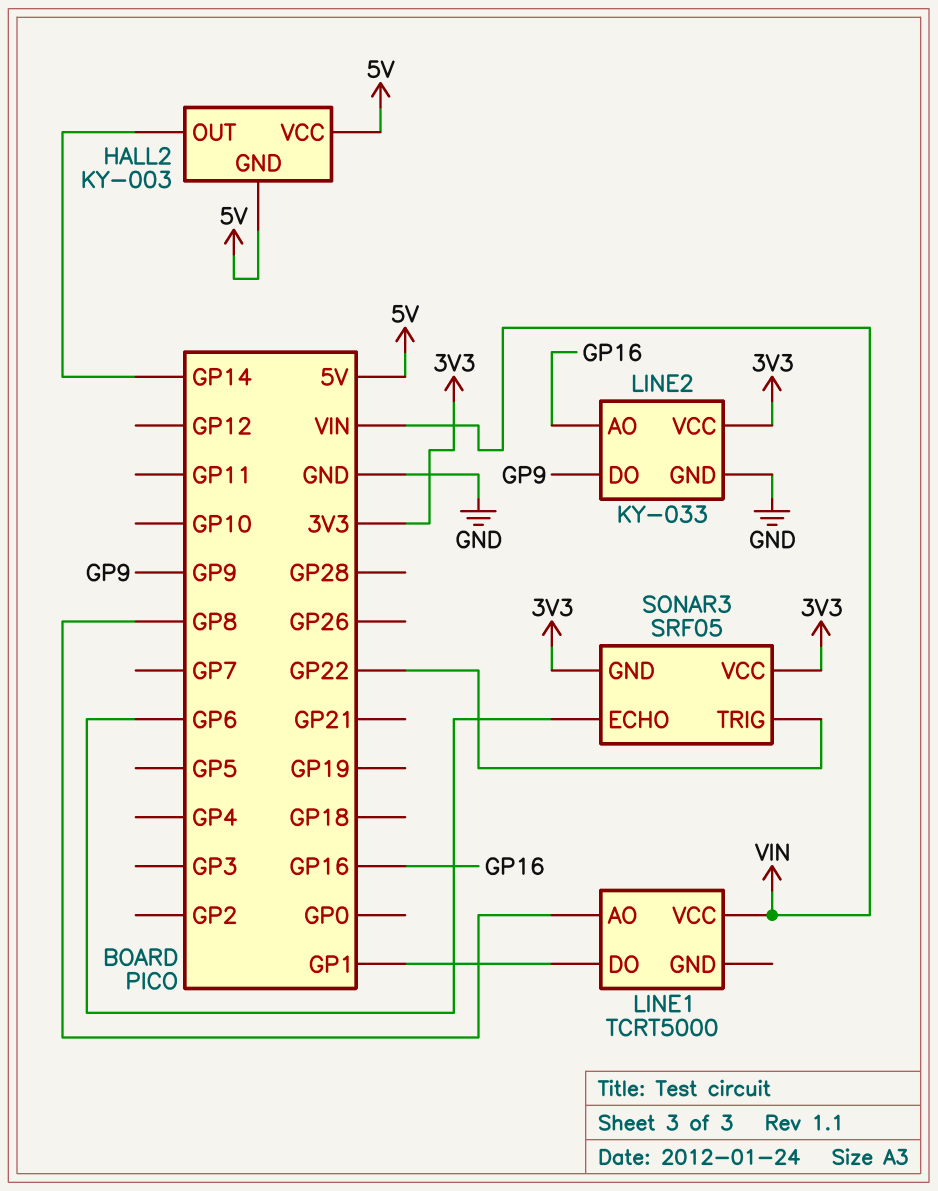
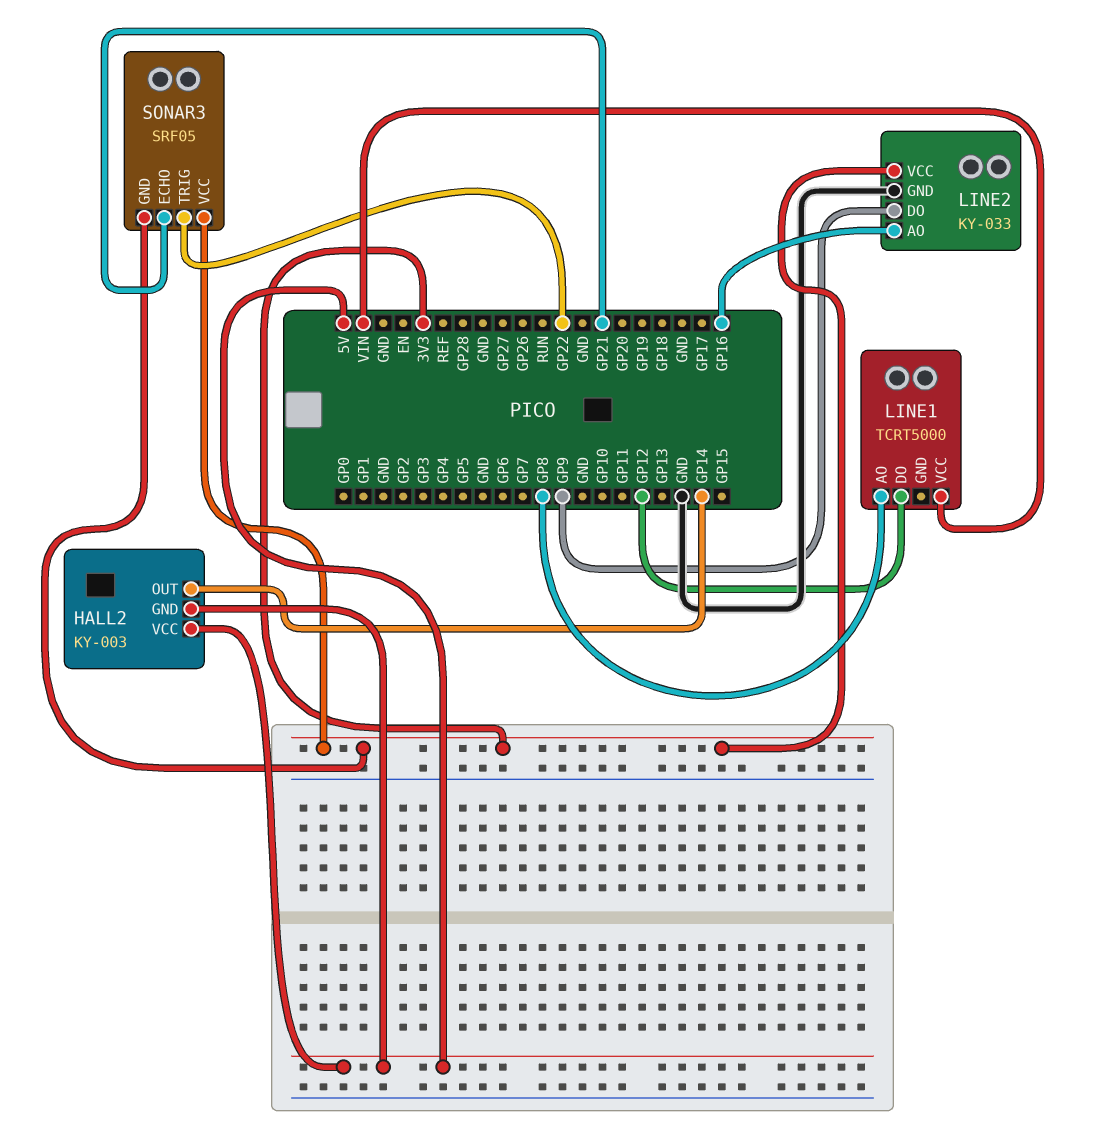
LINE1 pin DO: GP1 -> GP12
SONAR3 pin ECHO: GP6 -> GP21

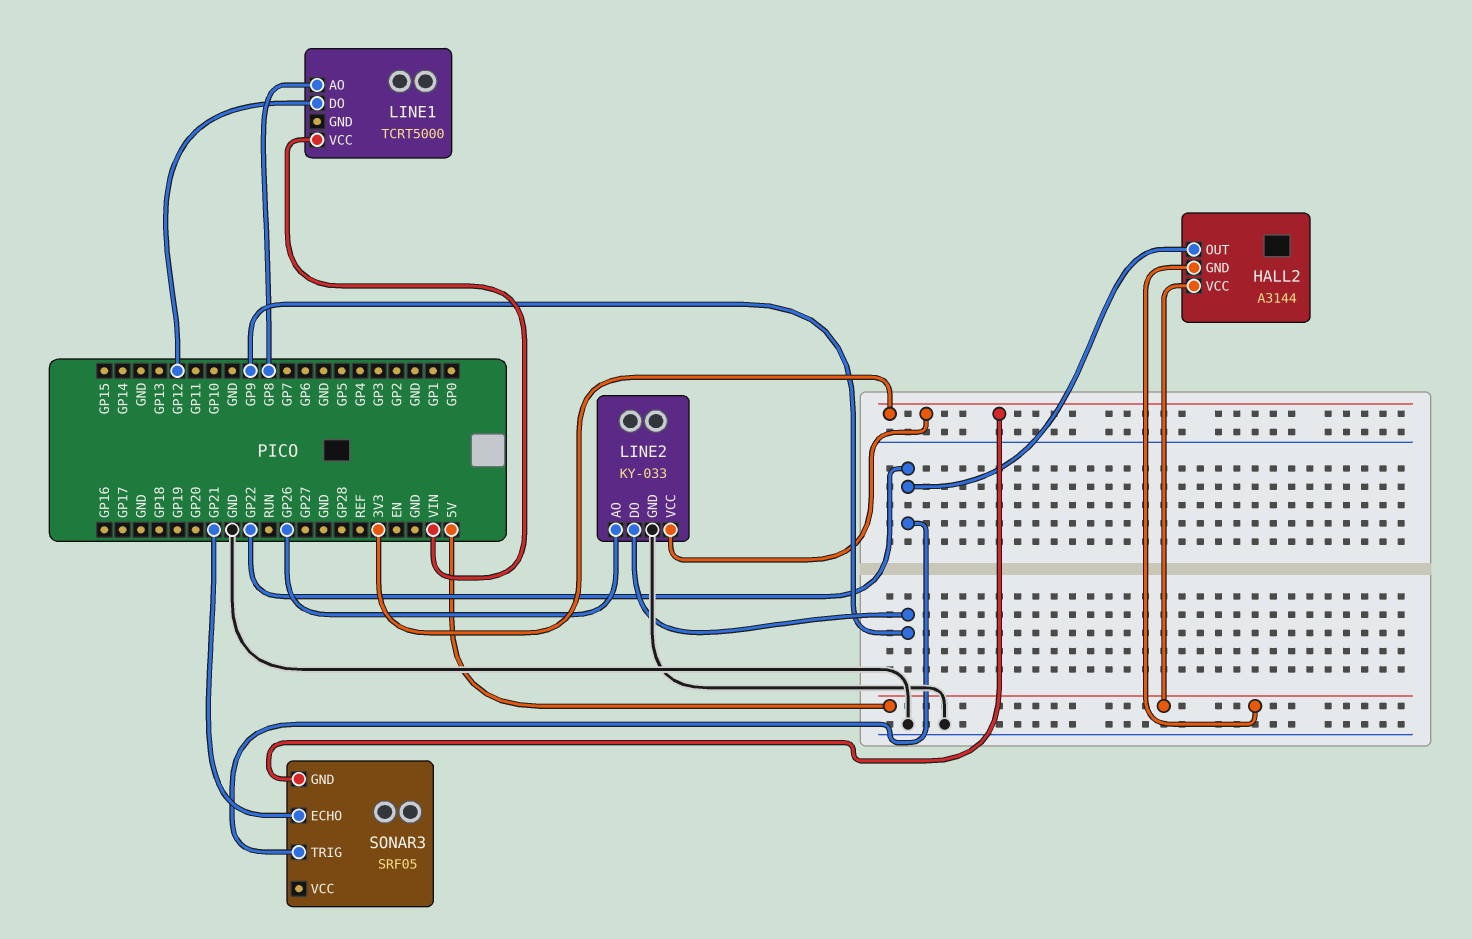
HALL2: KY-003 -> A3144
HALL2 pin OUT: GP14 -> GP22
LINE2 pin AO: GP16 -> GP26
SONAR3 pin VCC: 3V3 -> none

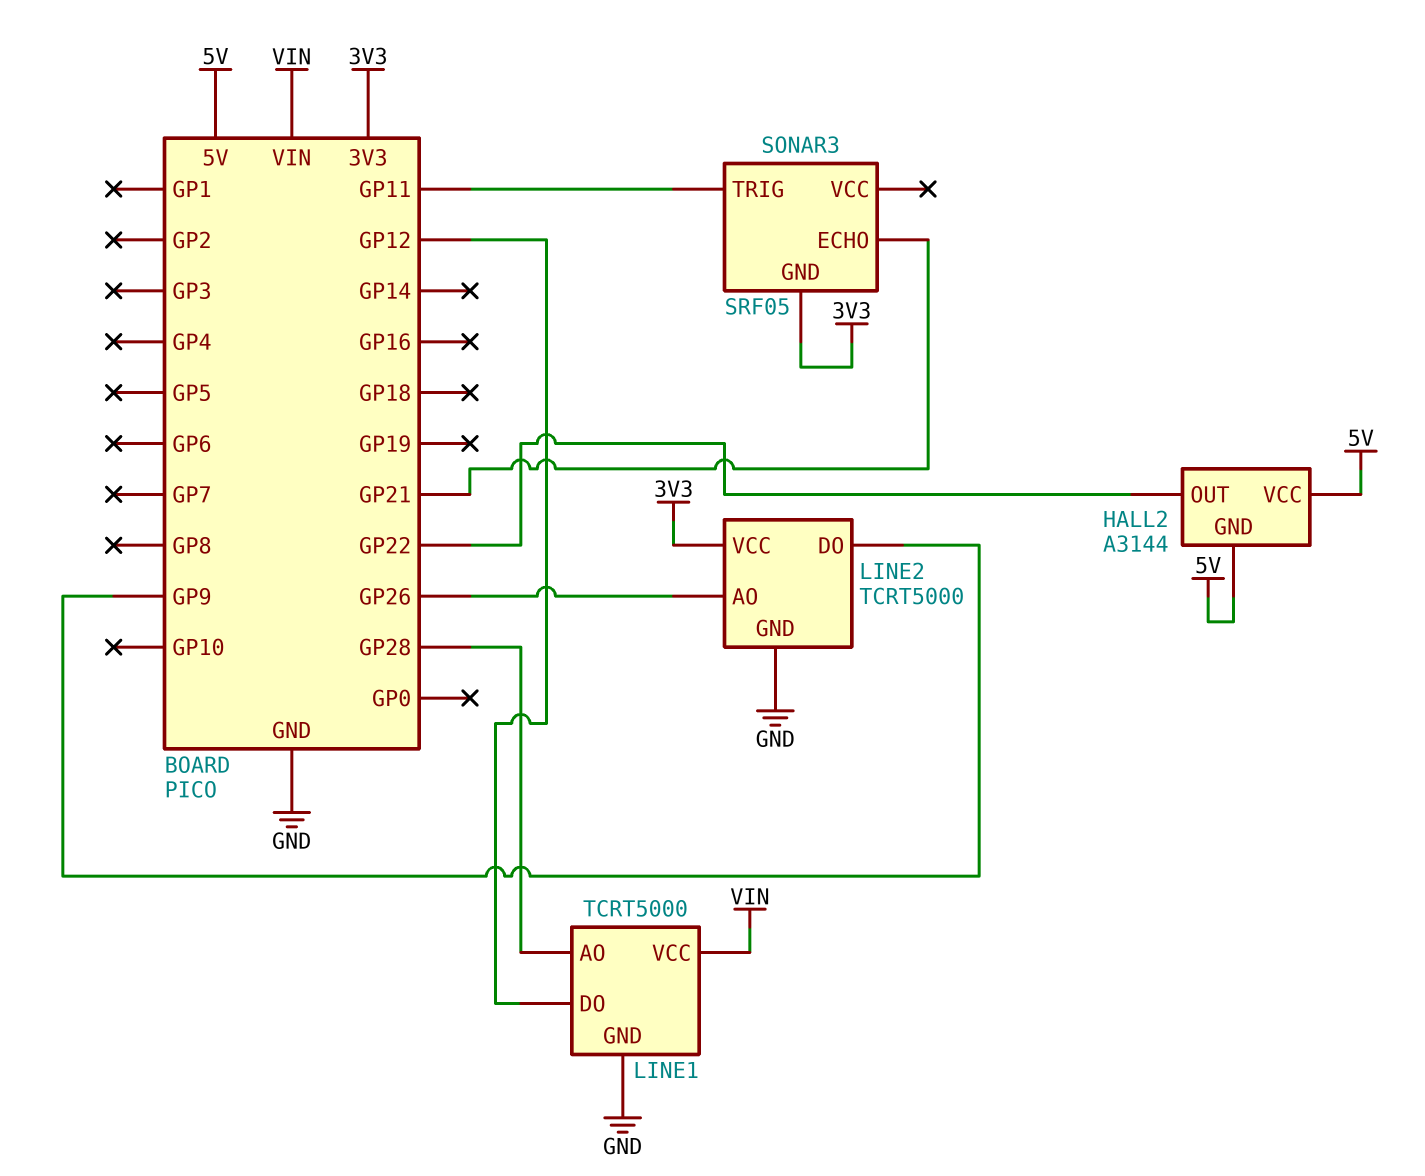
LINE1 pin AO: GP8 -> GP28
LINE1 pin GND: none -> GND
LINE2: KY-033 -> TCRT5000
SONAR3 pin TRIG: GP22 -> GP11

